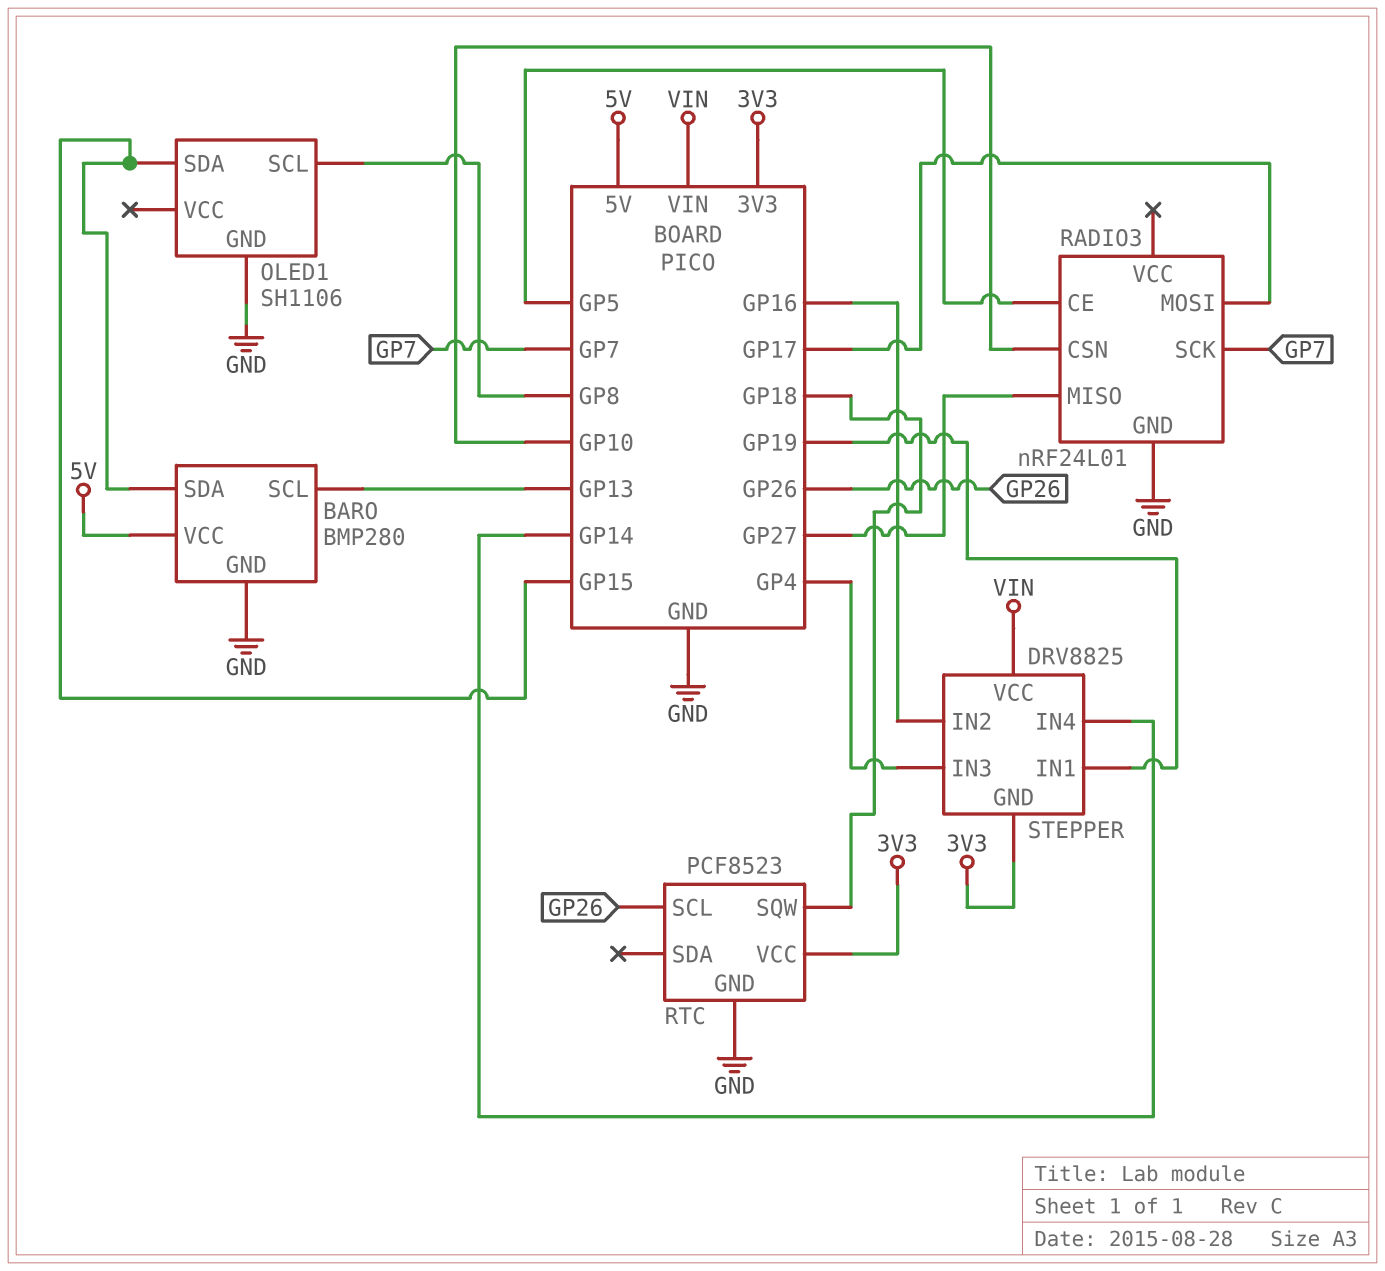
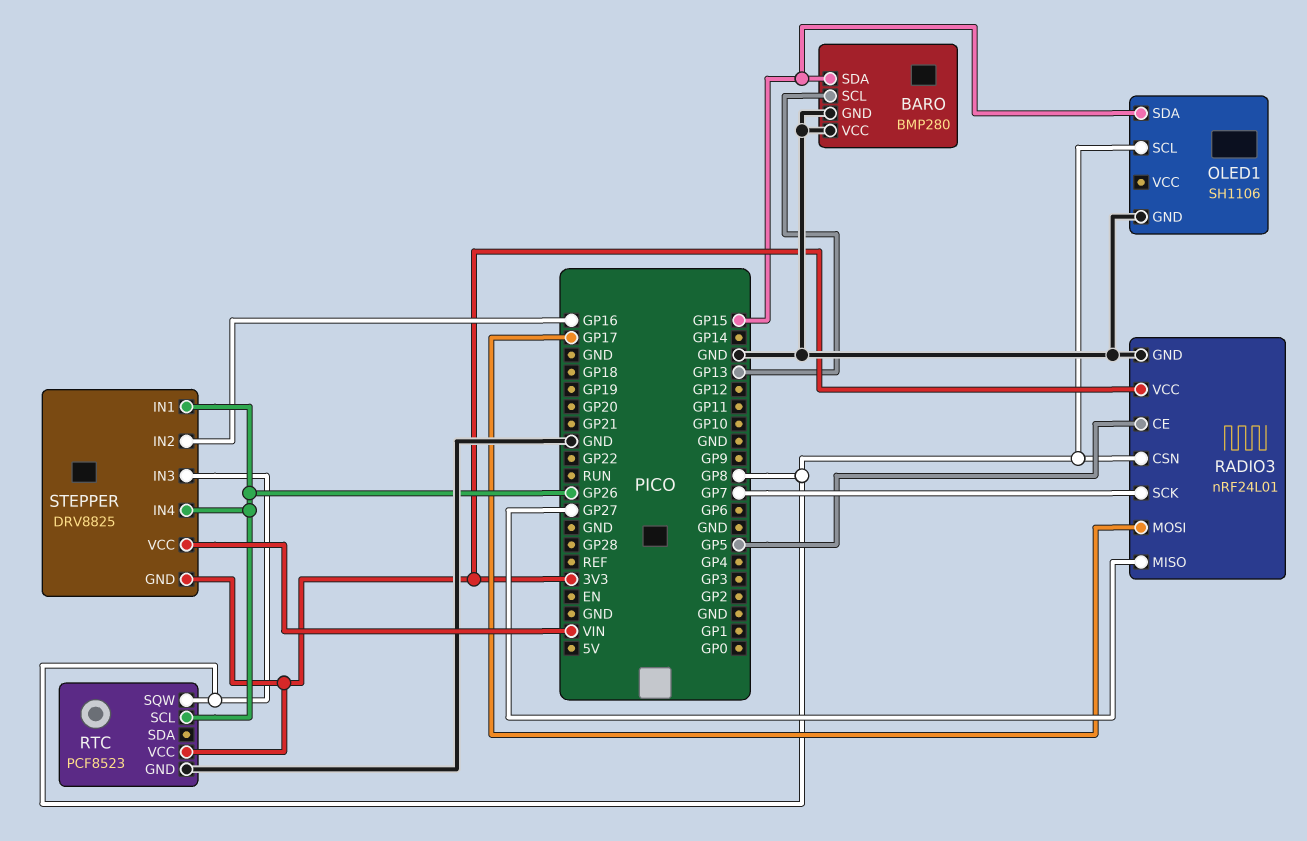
BARO pin VCC: 5V -> GND
RADIO3 pin CSN: GP10 -> GP8
RADIO3 pin VCC: none -> 3V3
RTC pin SQW: GP18 -> GP8
STEPPER pin IN1: GP19 -> GP26
STEPPER pin IN3: GP4 -> GP8
STEPPER pin IN4: GP14 -> GP26

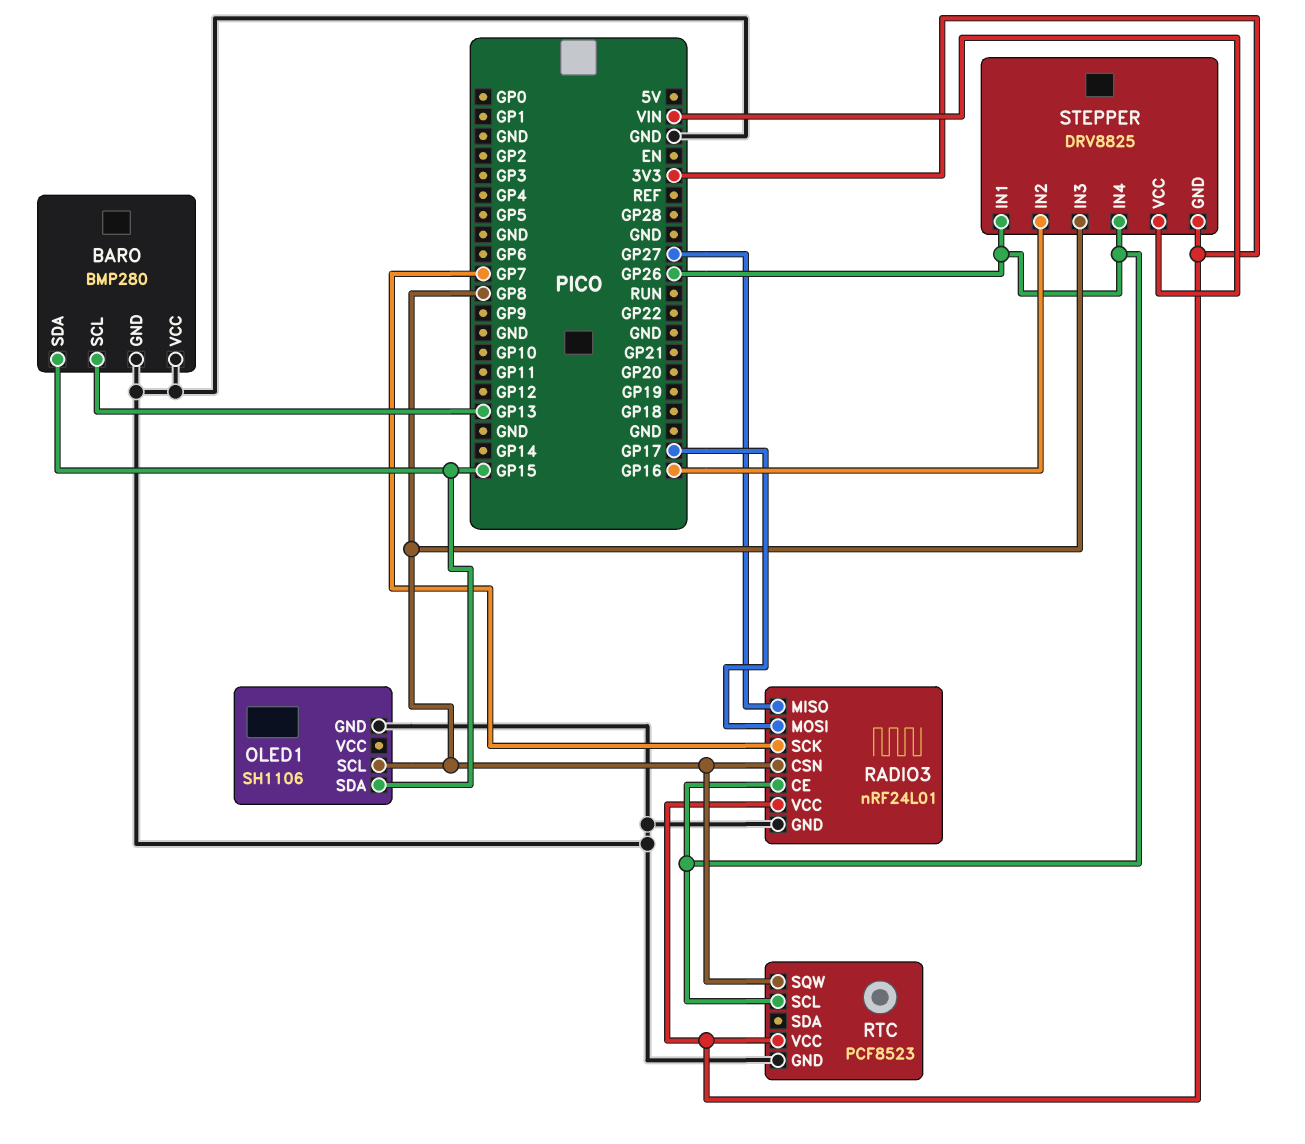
RADIO3 pin CE: GP5 -> GP26

